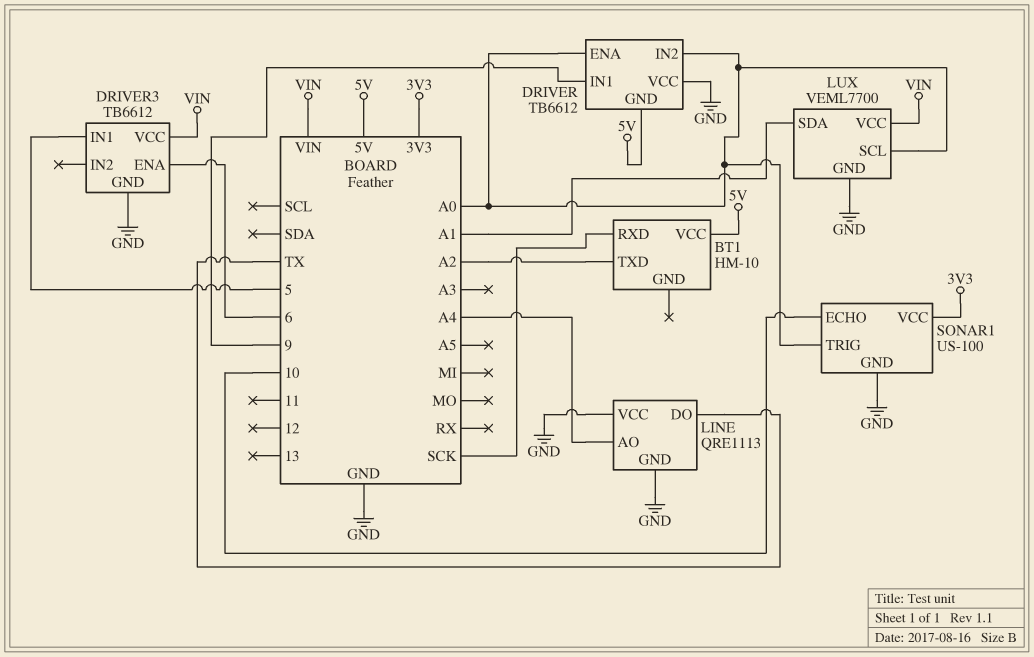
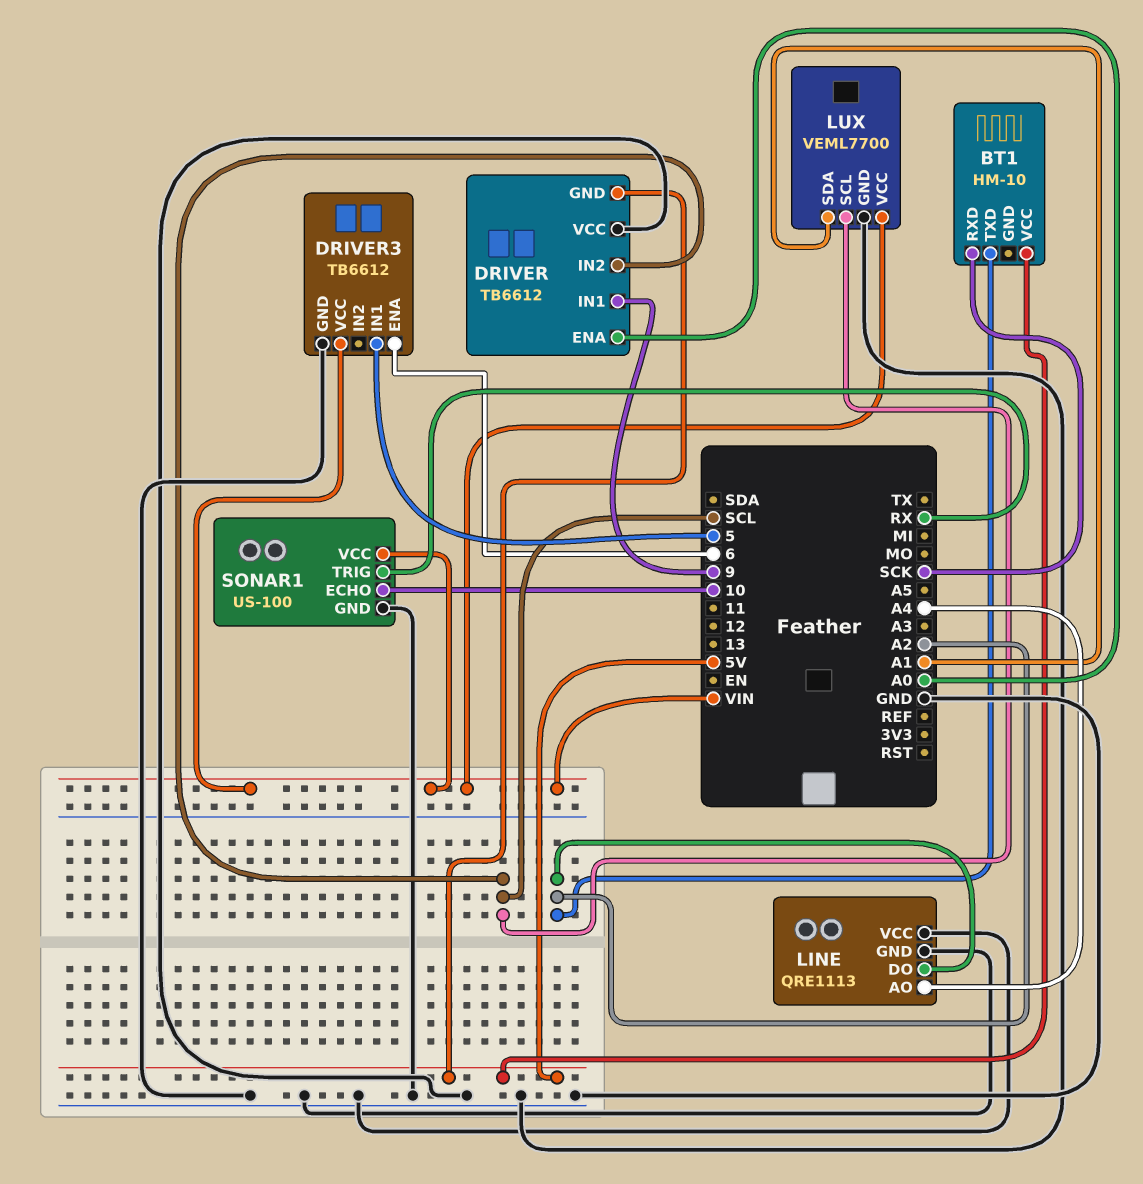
DRIVER pin IN2: A0 -> SCL
LINE pin DO: TX -> A2
LUX pin SCL: A0 -> SCL
SONAR1 pin TRIG: A0 -> RX
SONAR1 pin VCC: 3V3 -> VIN

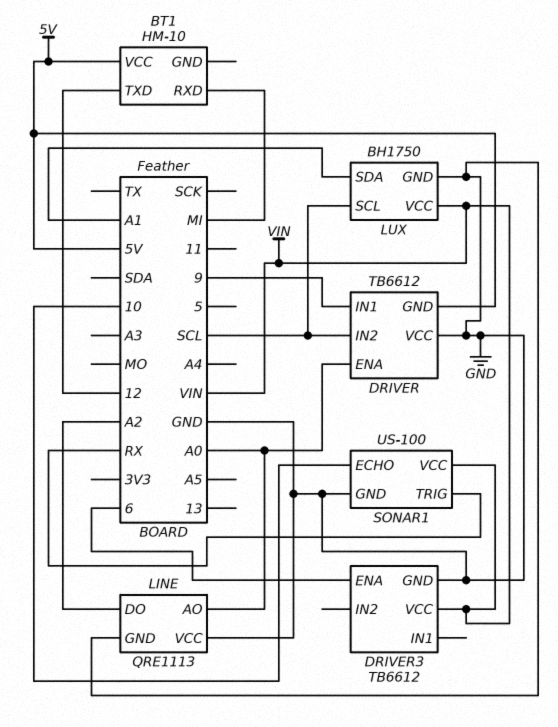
BT1 pin RXD: SCK -> MI
BT1 pin TXD: A2 -> 12
DRIVER3 pin IN1: 5 -> none
LINE pin AO: A4 -> A0
LUX: VEML7700 -> BH1750

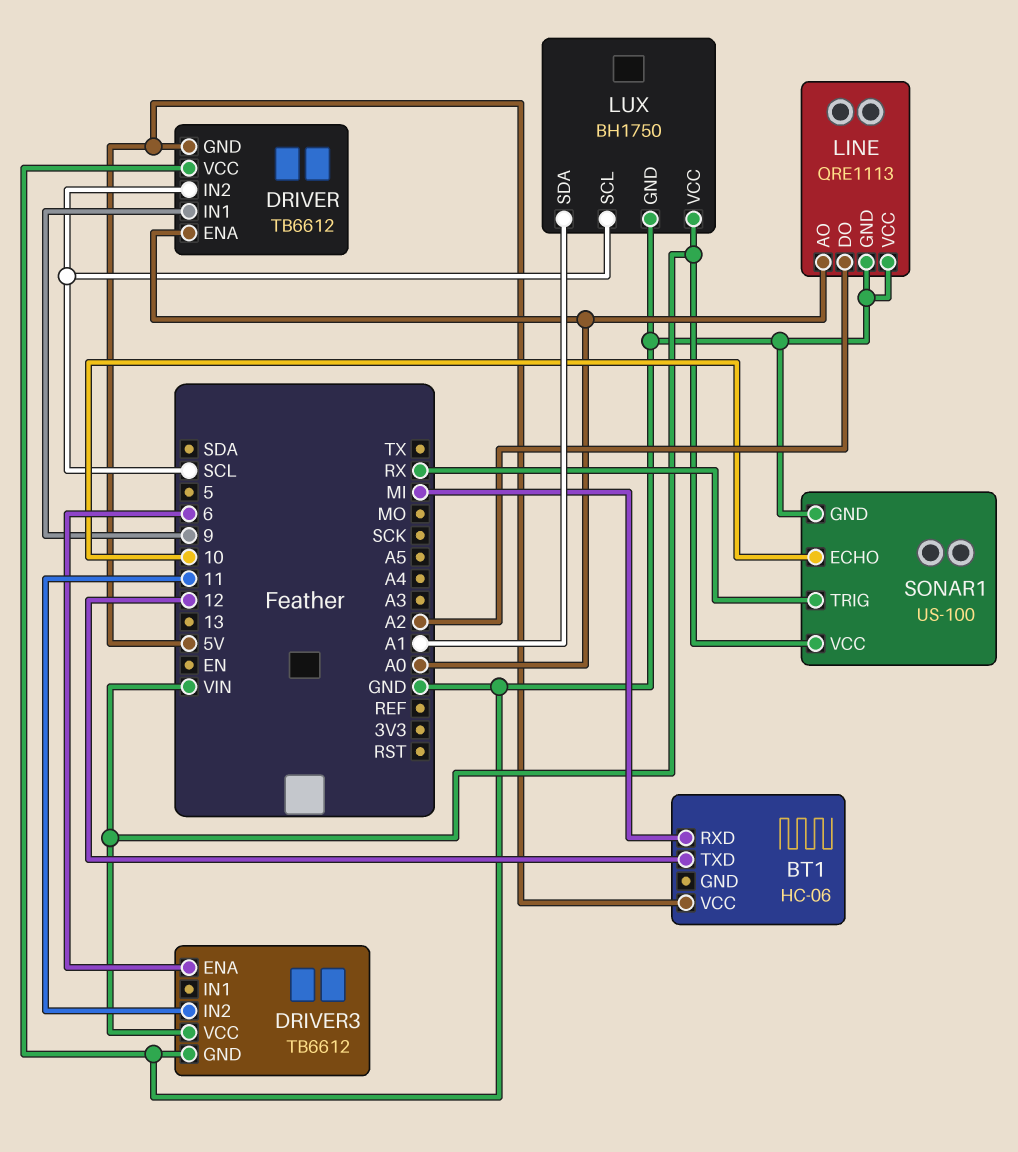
BT1: HM-10 -> HC-06
DRIVER3 pin IN2: none -> 11

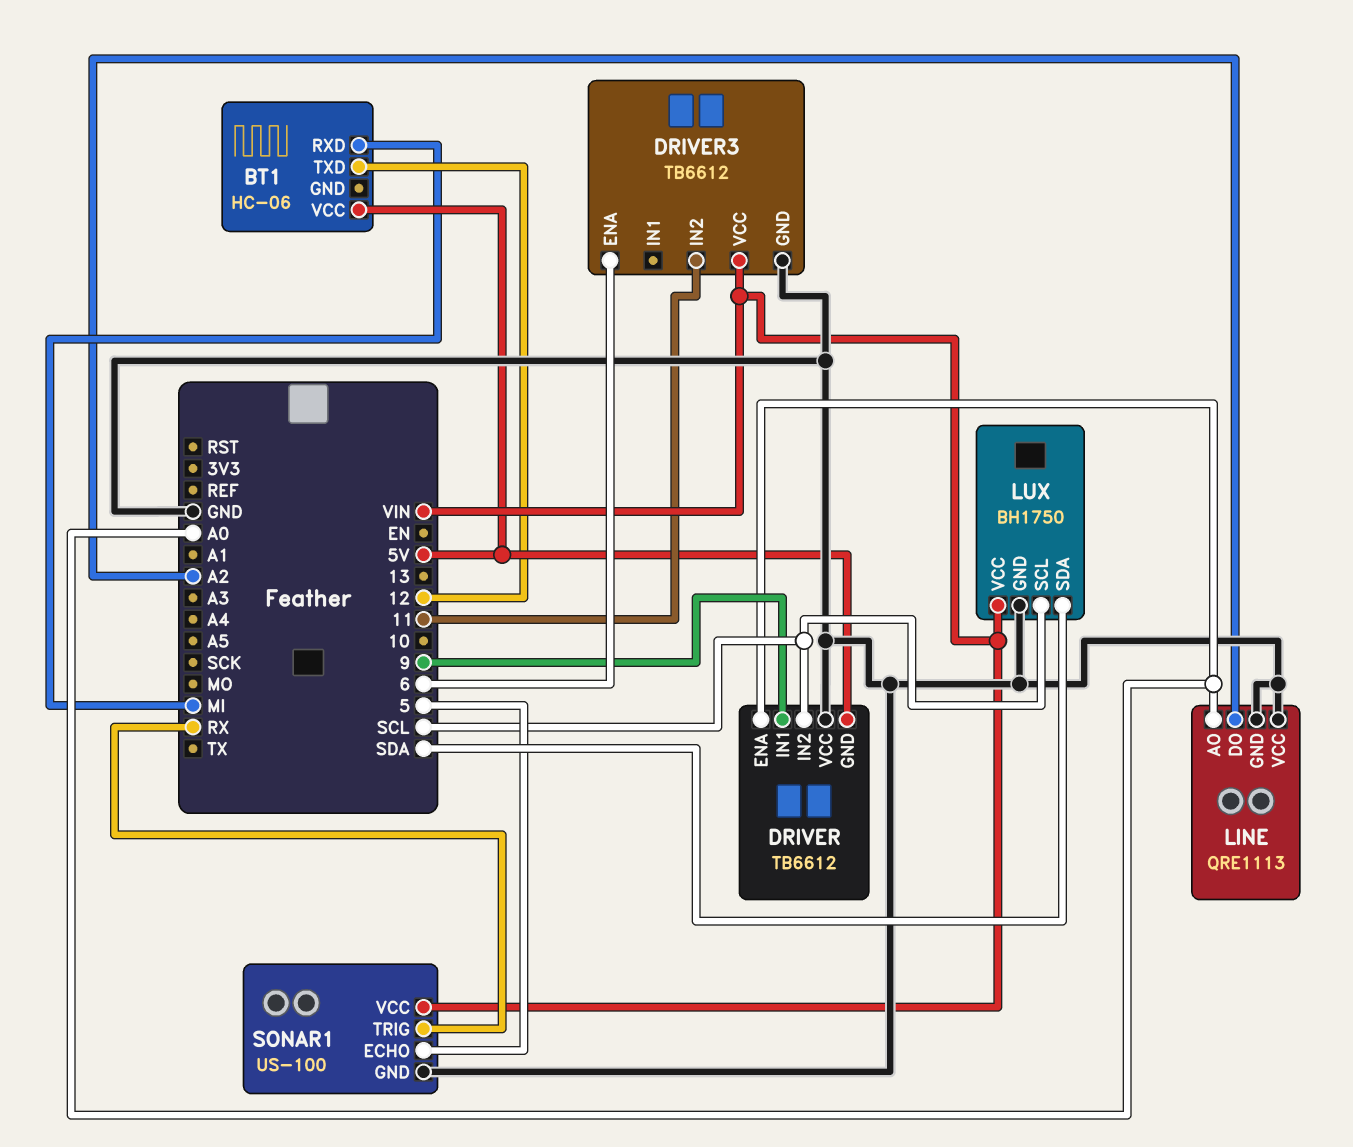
LUX pin SDA: A1 -> SDA
SONAR1 pin ECHO: 10 -> 5

